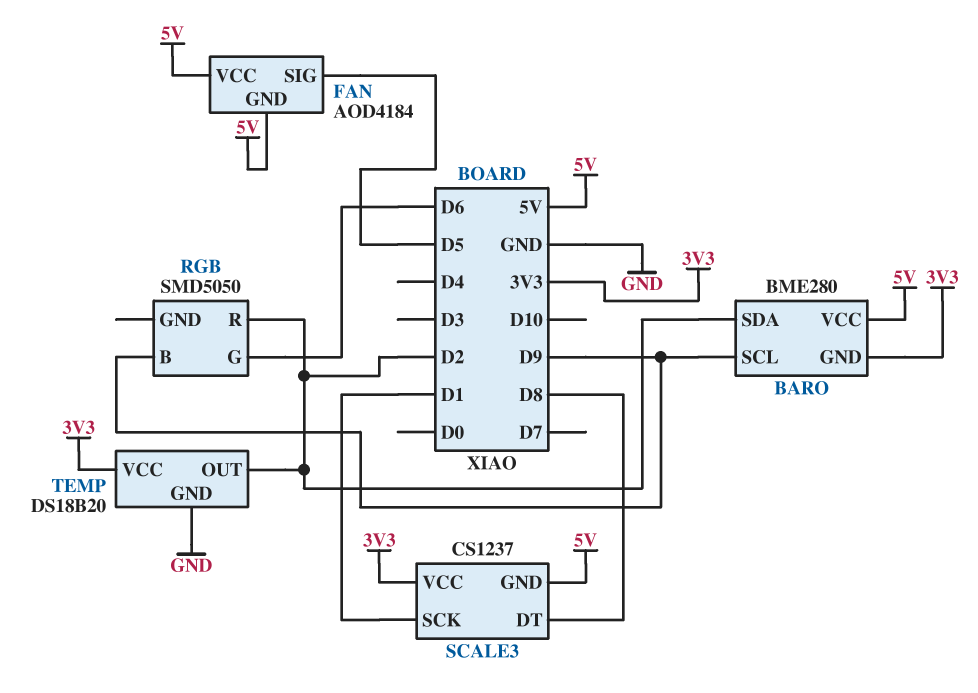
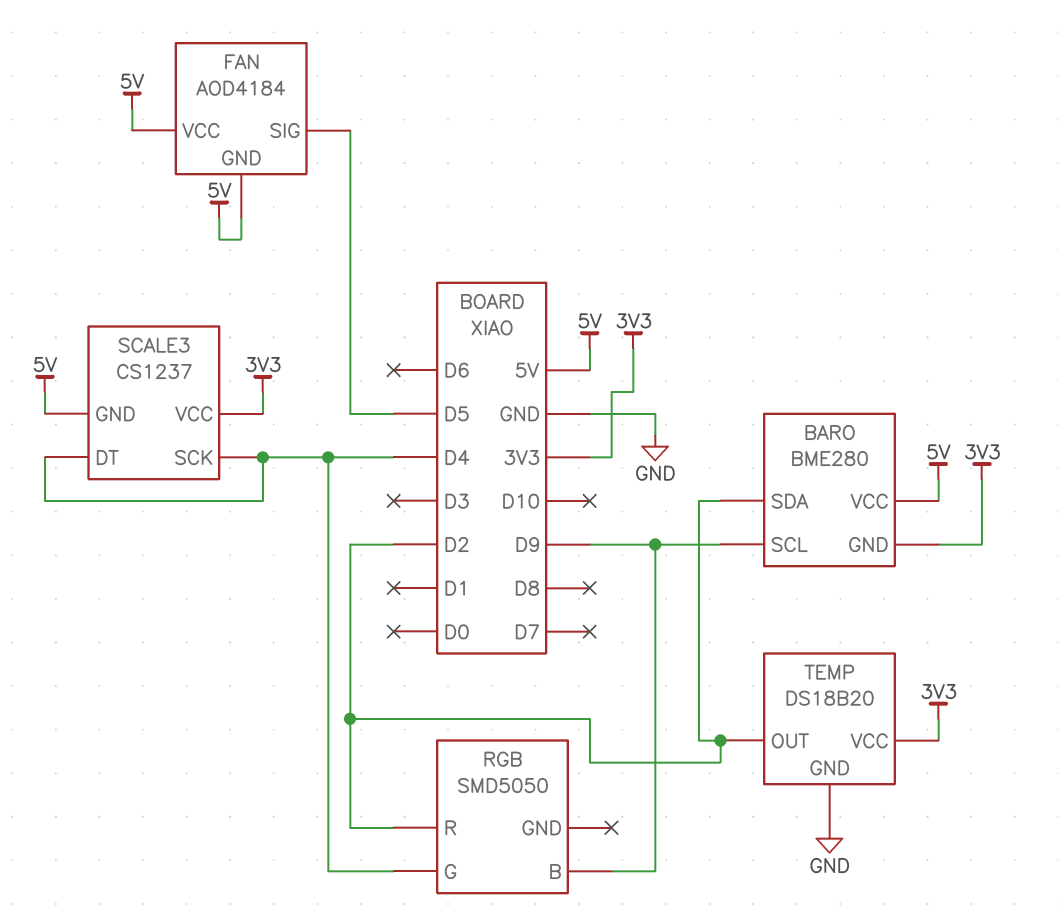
RGB pin G: D6 -> D4
SCALE3 pin DT: D8 -> D4
SCALE3 pin SCK: D1 -> D4

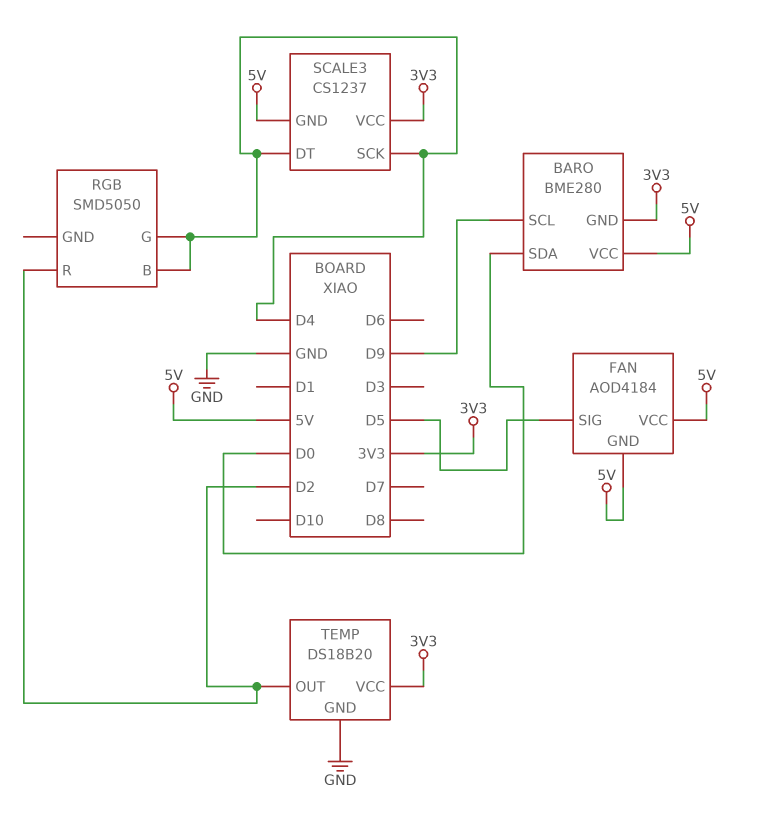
BARO pin SDA: D2 -> D0
RGB pin B: D9 -> D4

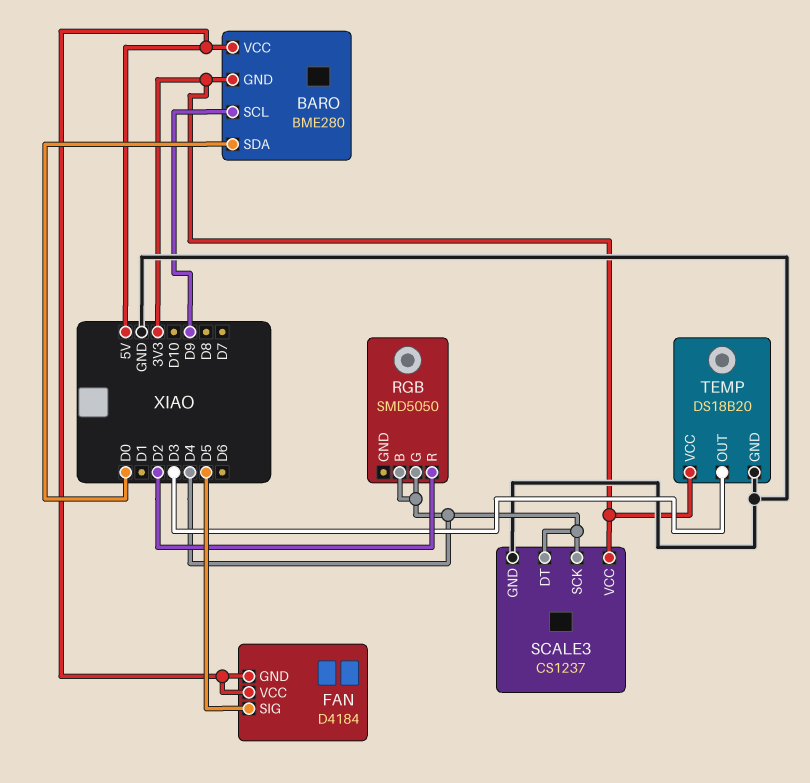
FAN: AOD4184 -> D4184
SCALE3 pin GND: 5V -> GND
TEMP pin OUT: D2 -> D3

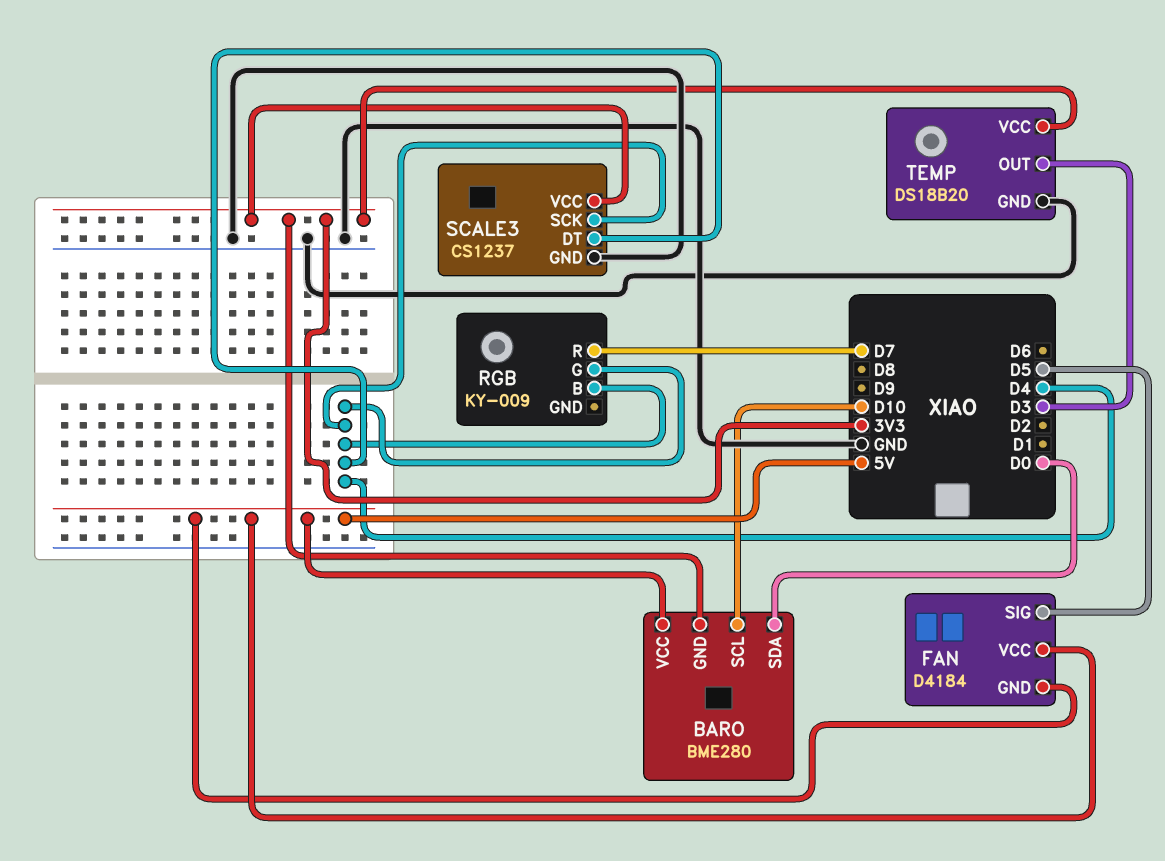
BARO pin SCL: D9 -> D10
RGB: SMD5050 -> KY-009
RGB pin R: D2 -> D7

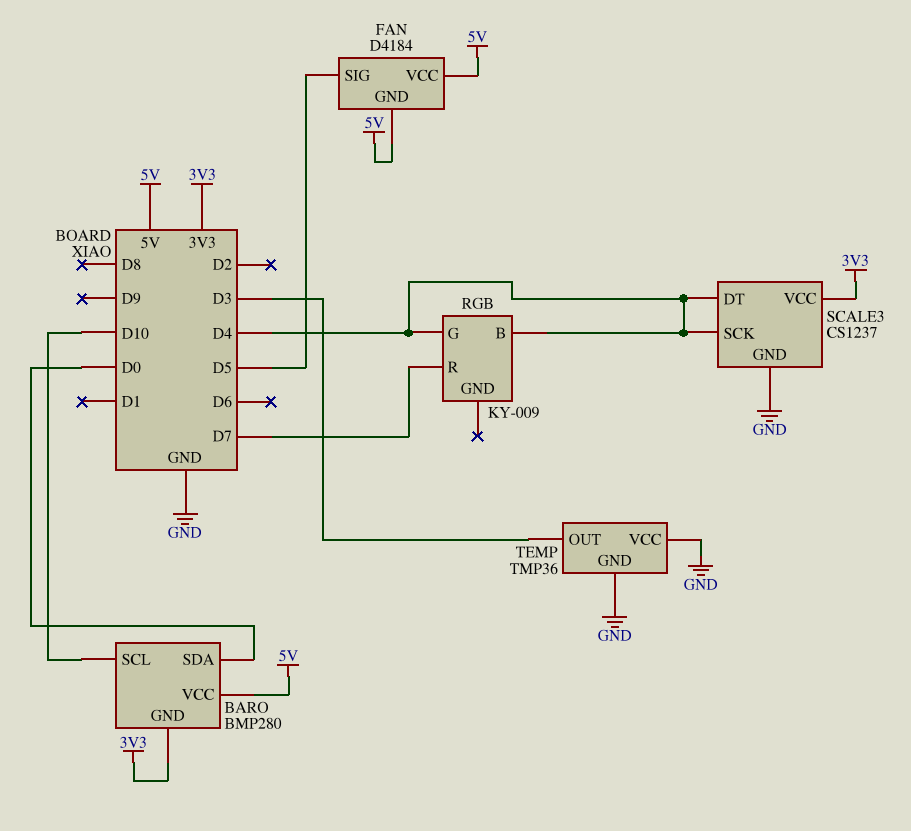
BARO: BME280 -> BMP280
TEMP: DS18B20 -> TMP36
TEMP pin VCC: 3V3 -> GND

